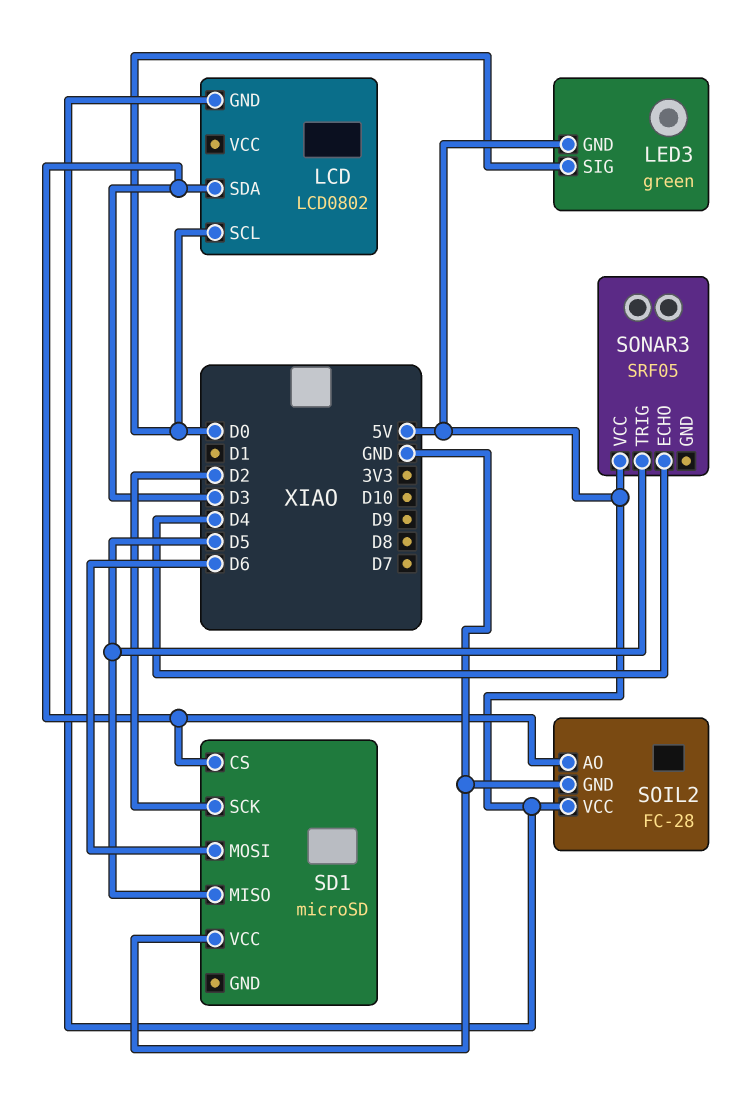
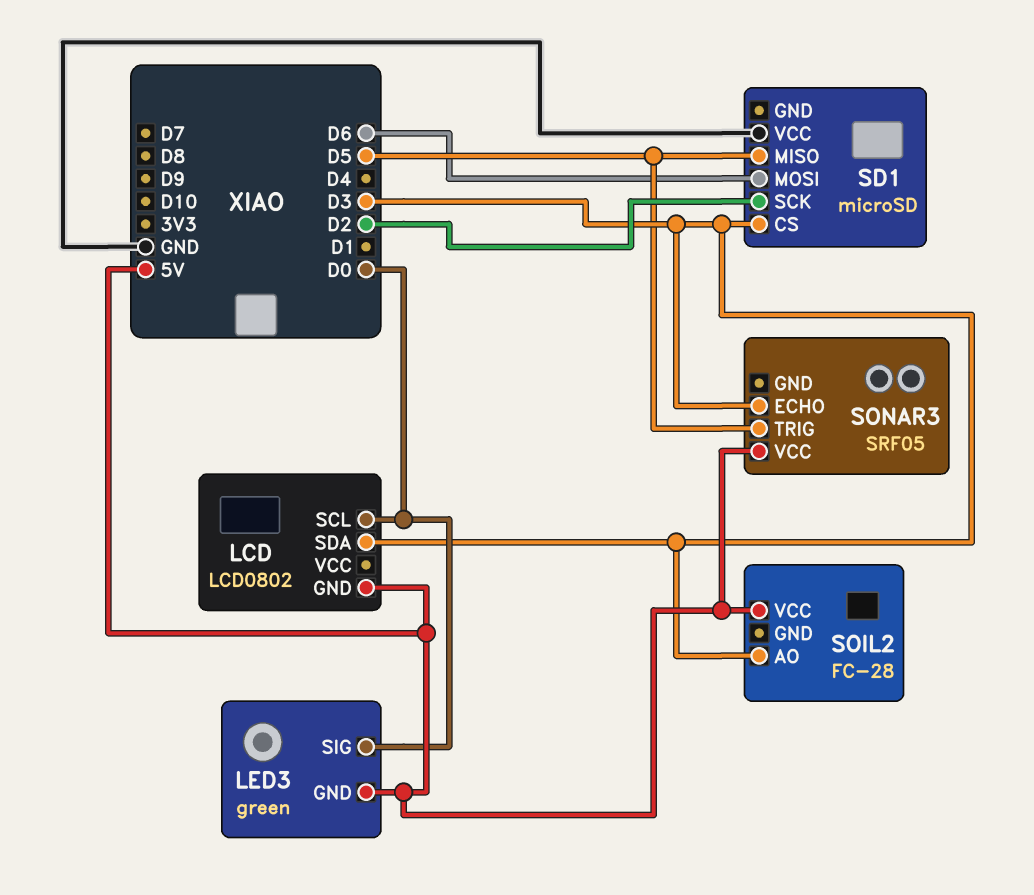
SOIL2 pin GND: GND -> none
SONAR3 pin ECHO: D4 -> D3

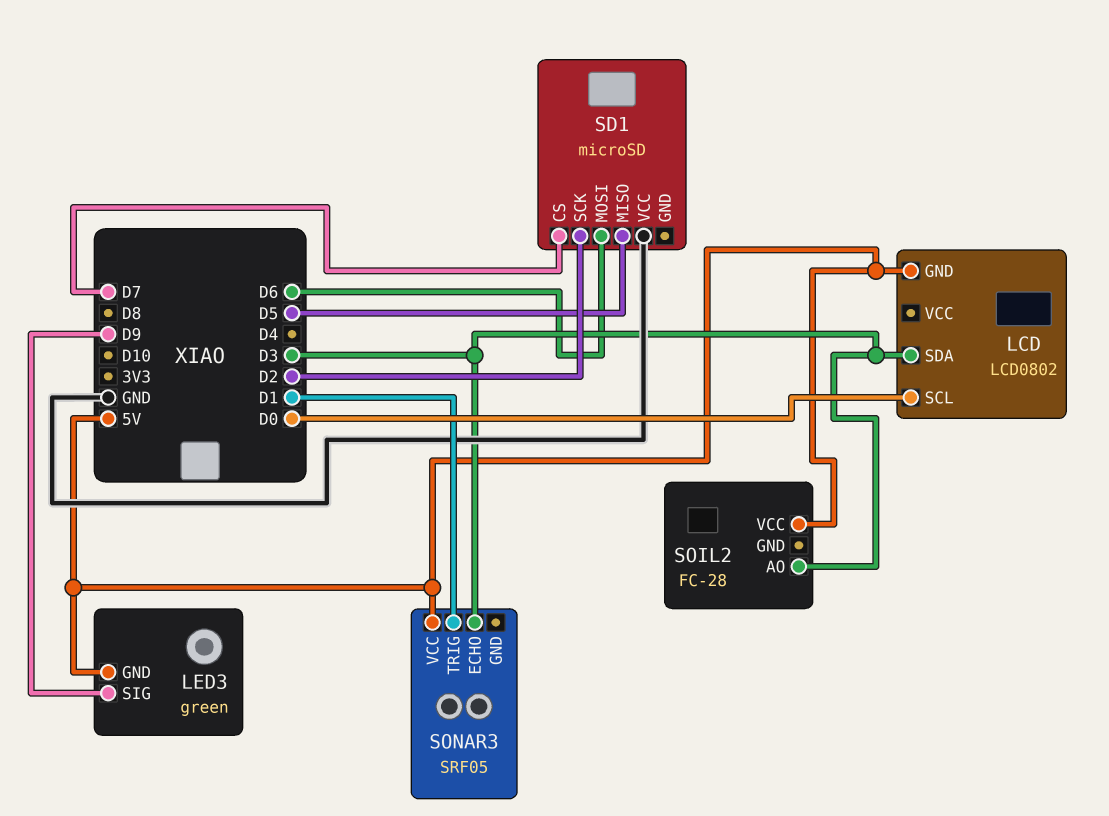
LED3 pin SIG: D0 -> D9
SD1 pin CS: D3 -> D7
SONAR3 pin TRIG: D5 -> D1

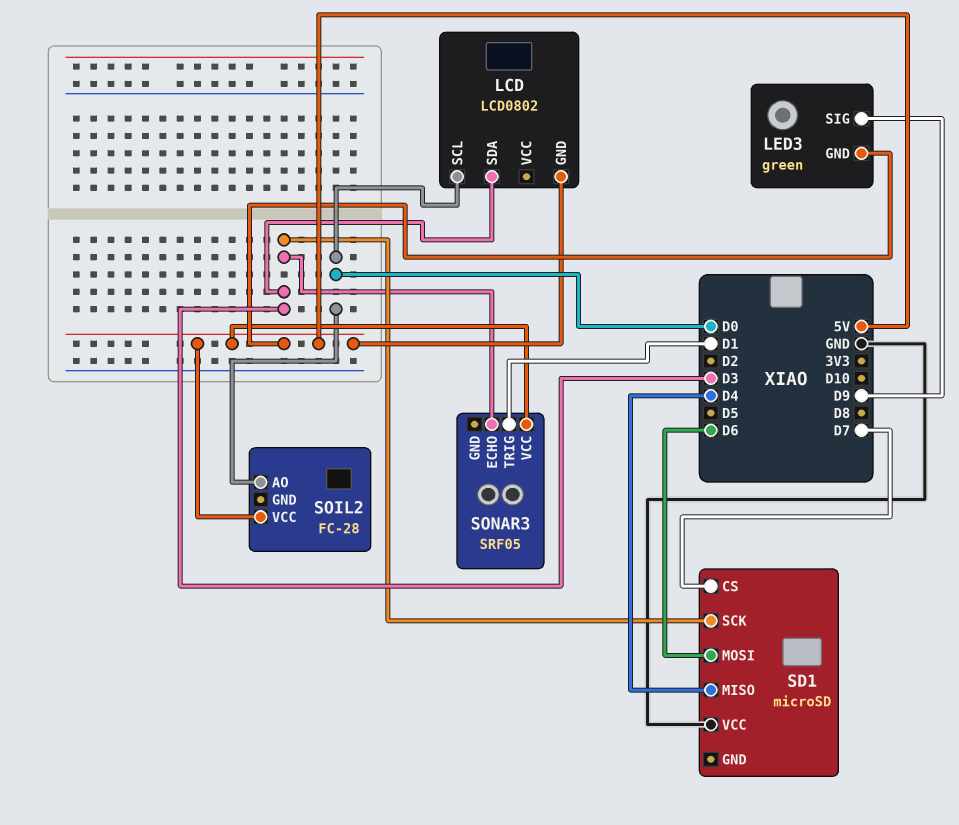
SD1 pin MISO: D5 -> D4
SD1 pin SCK: D2 -> D3
SOIL2 pin AO: D3 -> D0

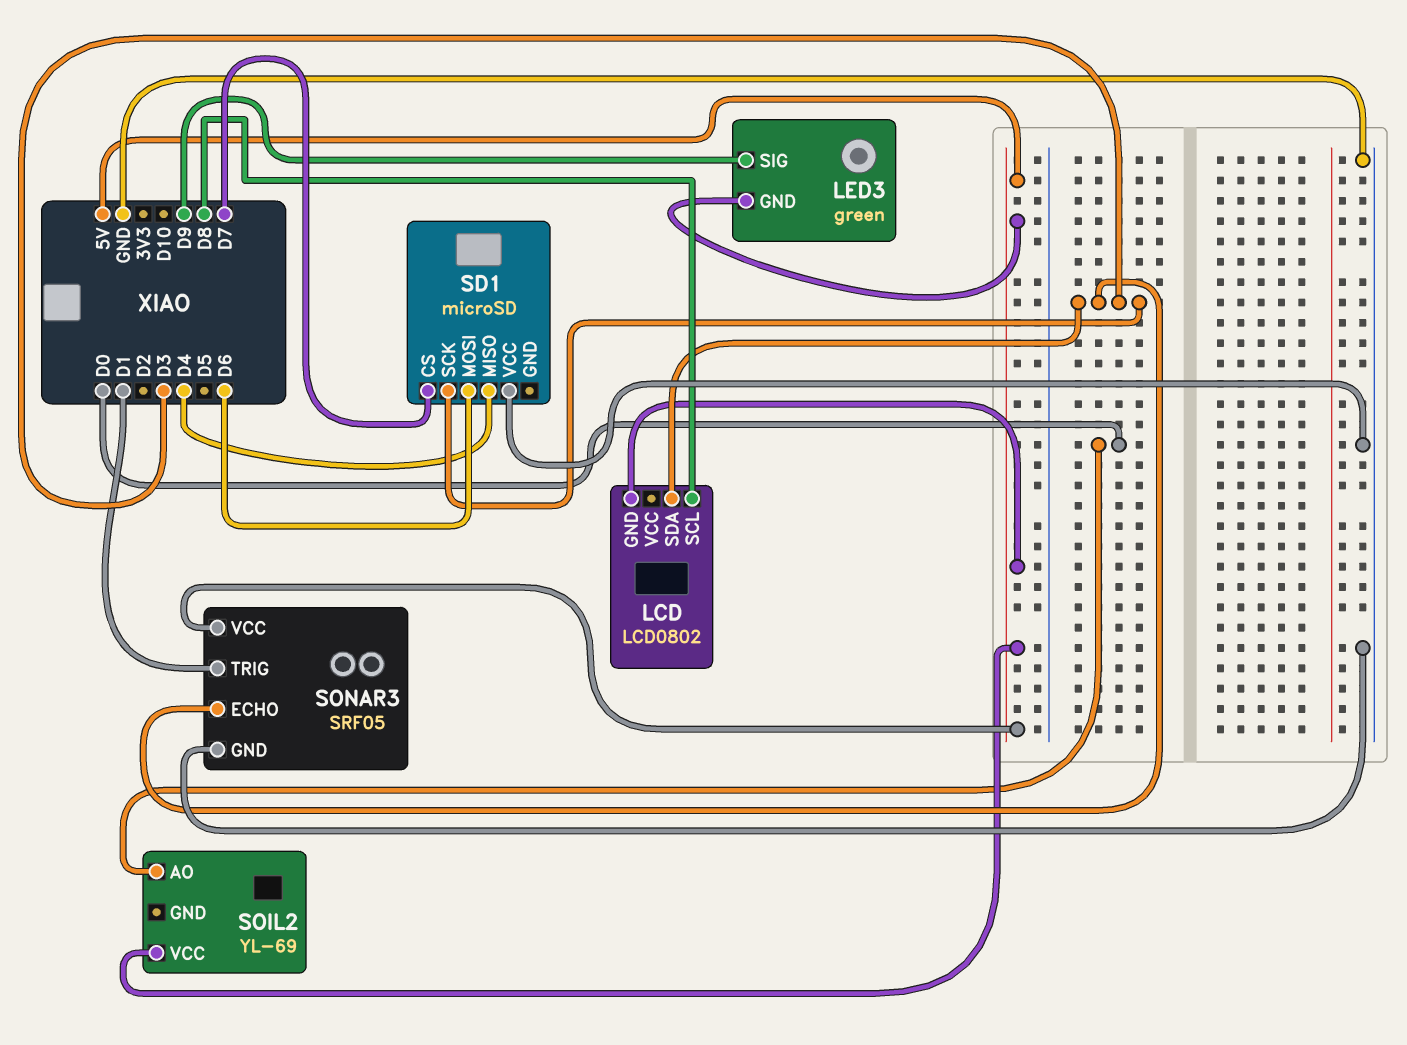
LCD pin SCL: D0 -> D8
SOIL2: FC-28 -> YL-69
SONAR3 pin GND: none -> GND

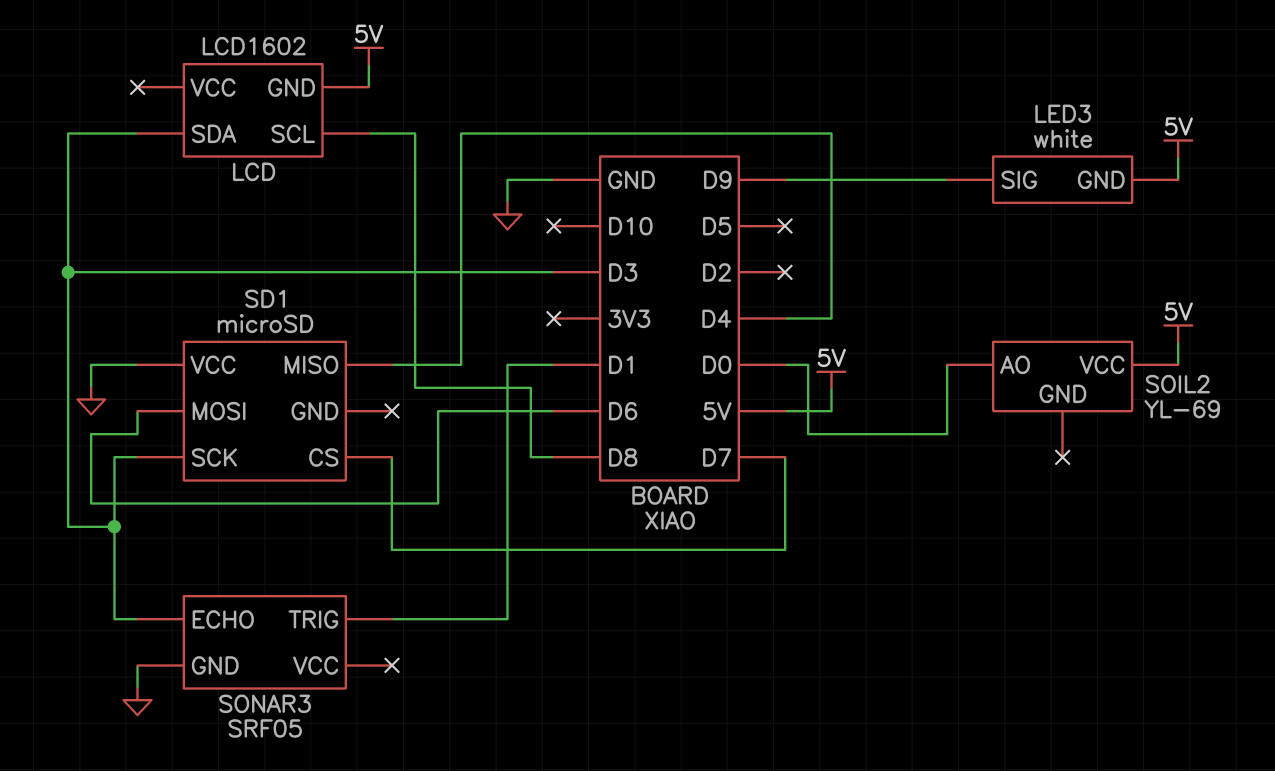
LCD: LCD0802 -> LCD1602
LED3: green -> white
SONAR3 pin VCC: 5V -> none

